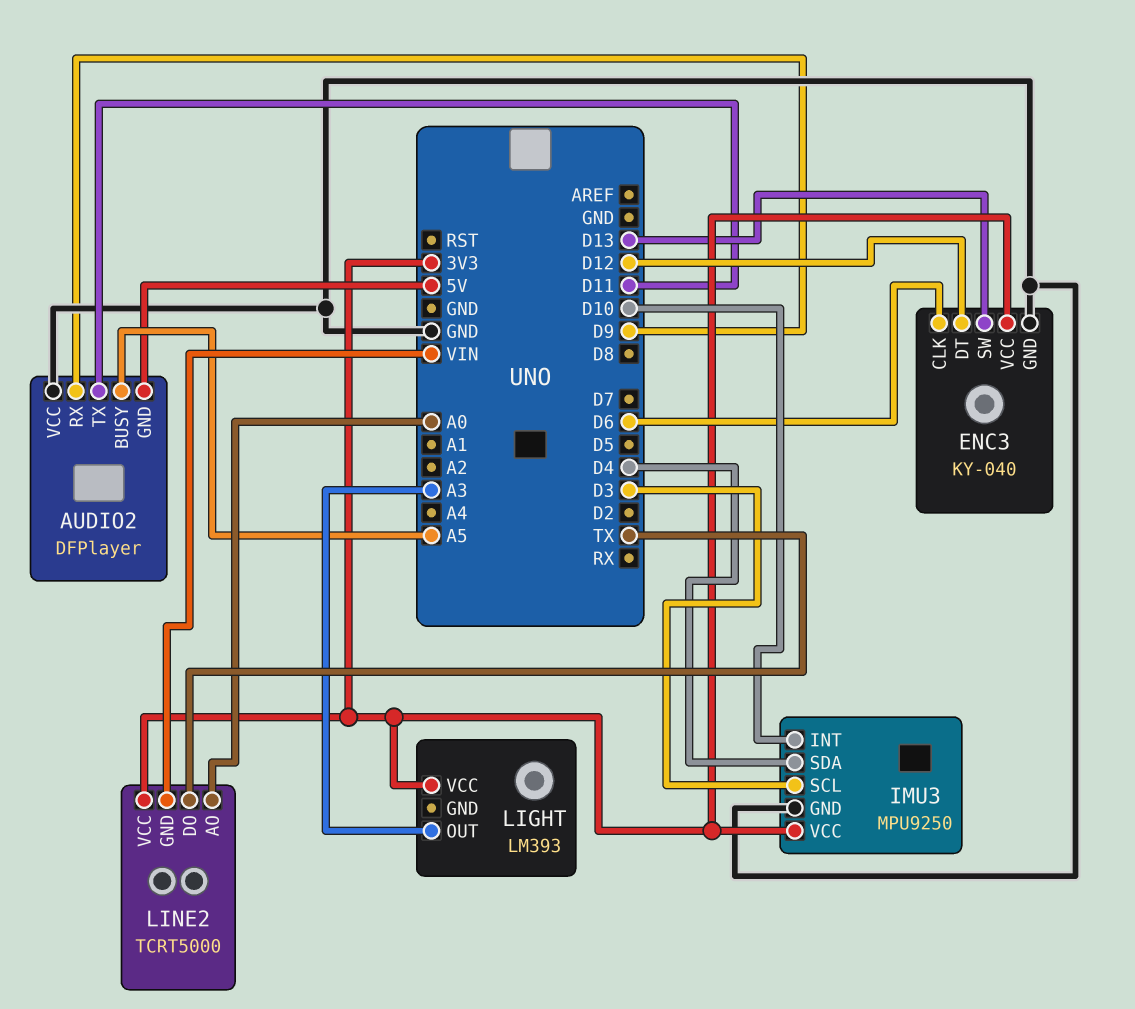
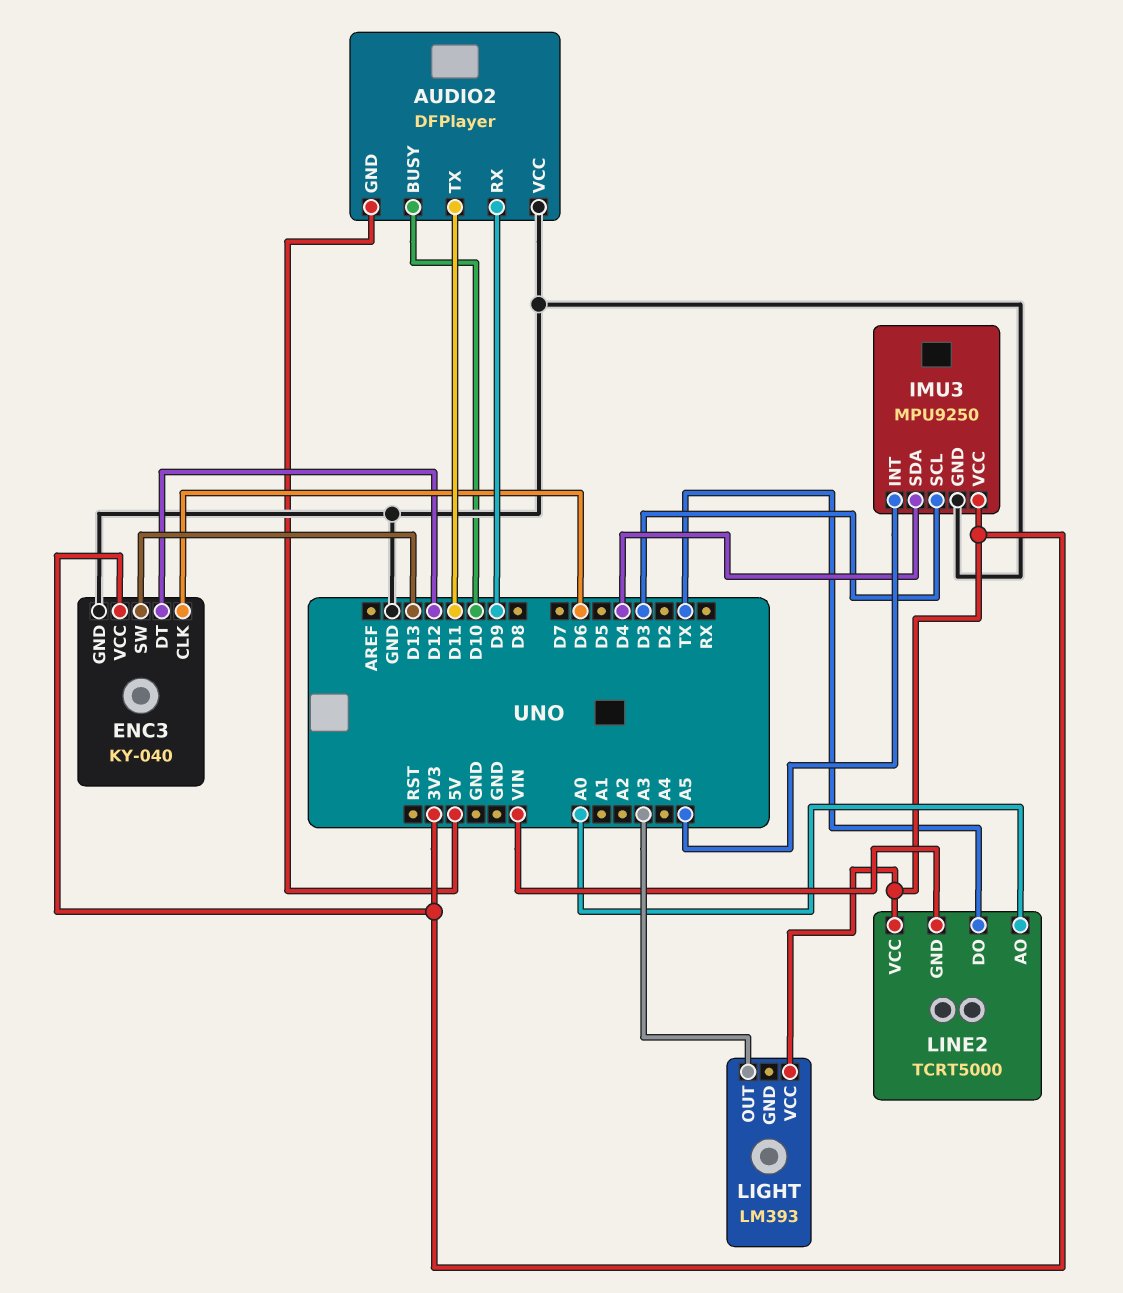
AUDIO2 pin BUSY: A5 -> D10
IMU3 pin INT: D10 -> A5

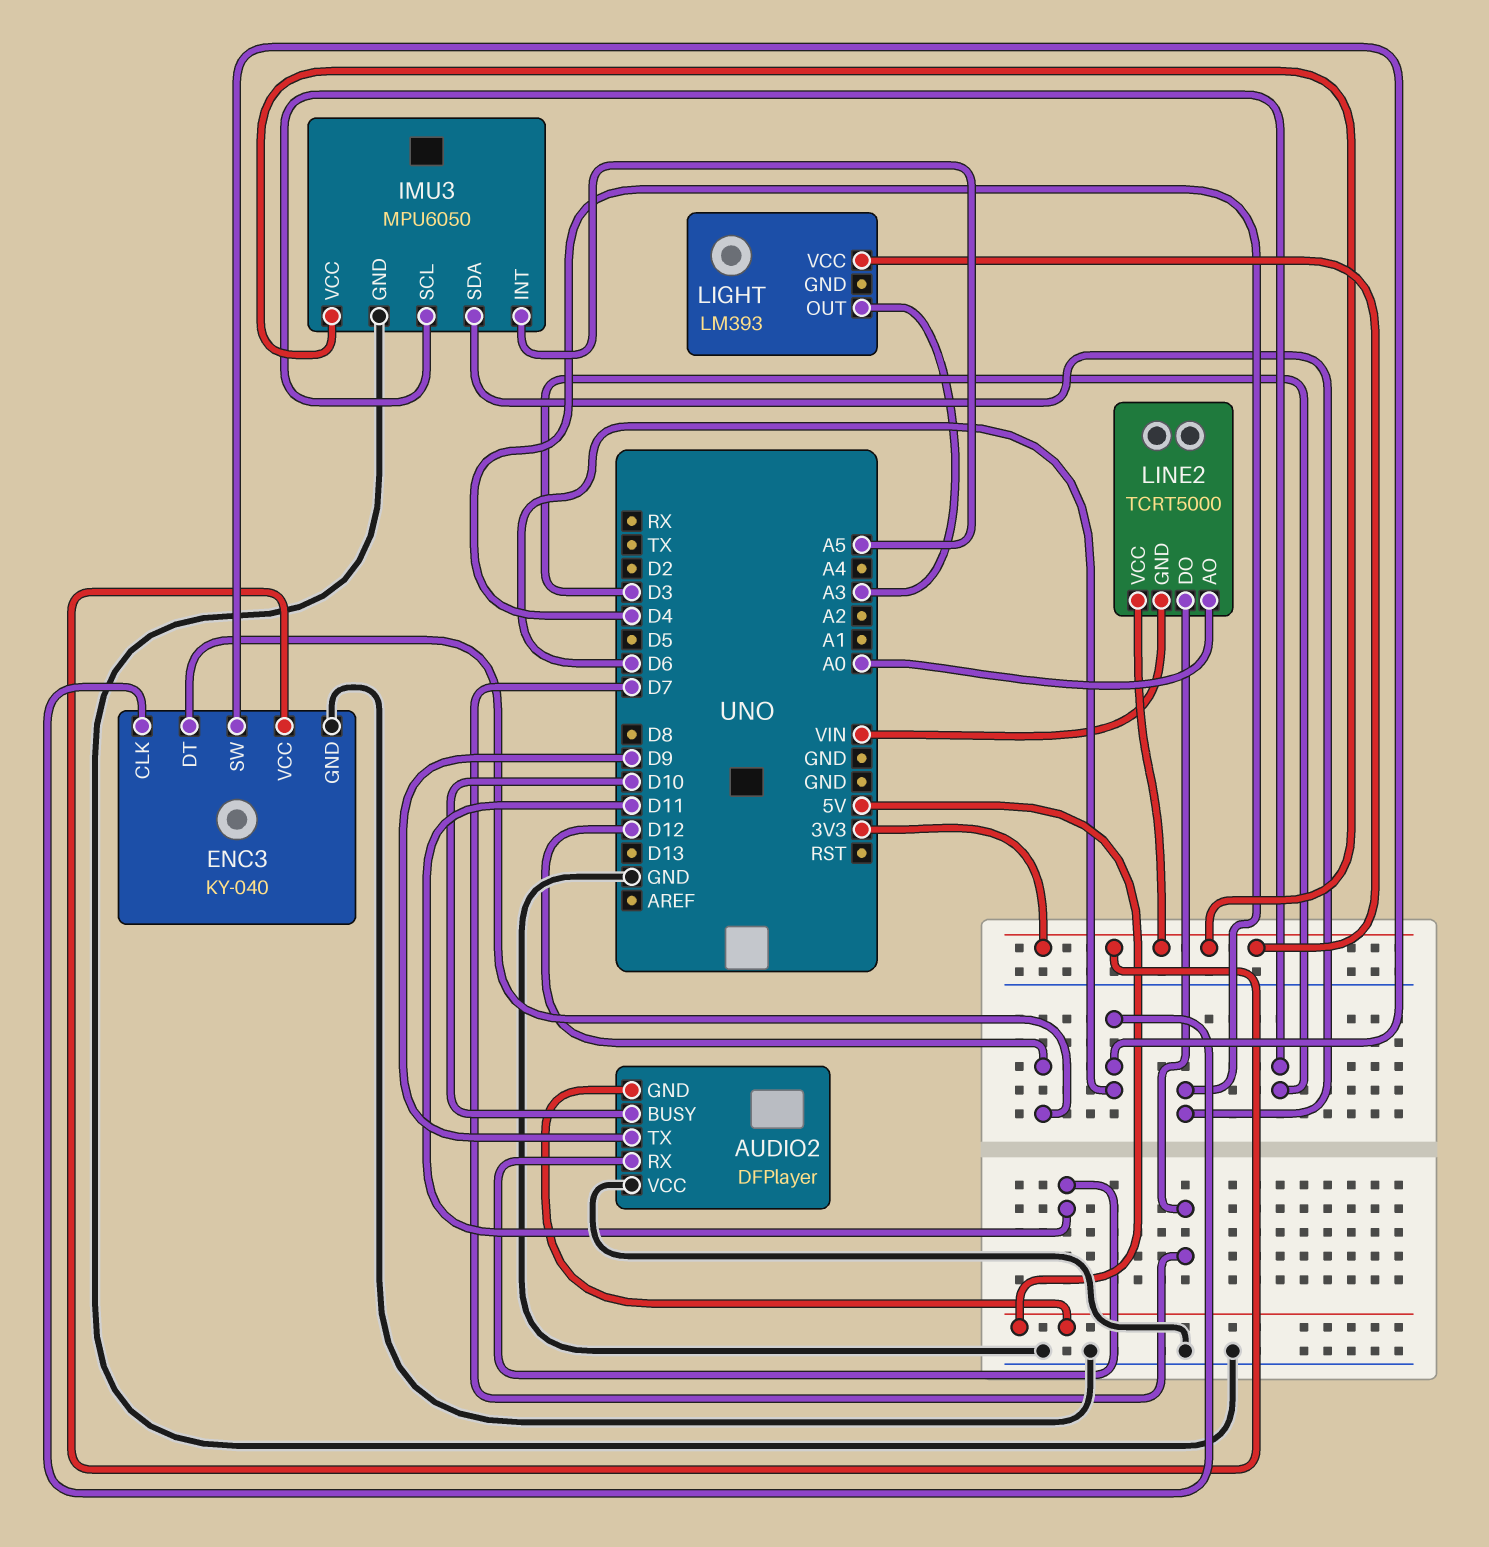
AUDIO2 pin RX: D9 -> D11
AUDIO2 pin TX: D11 -> D9
ENC3 pin SW: D13 -> D6
IMU3: MPU9250 -> MPU6050
LINE2 pin DO: TX -> D7

